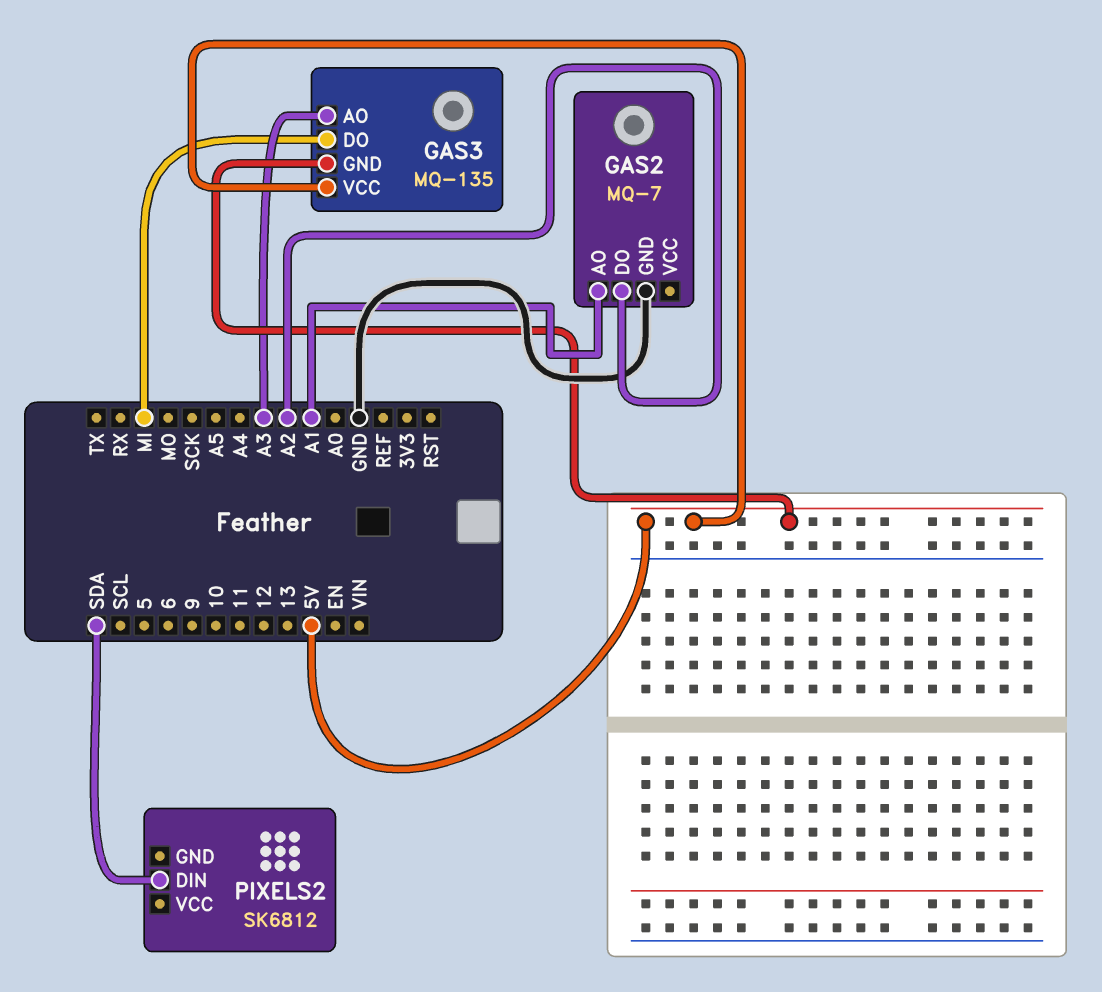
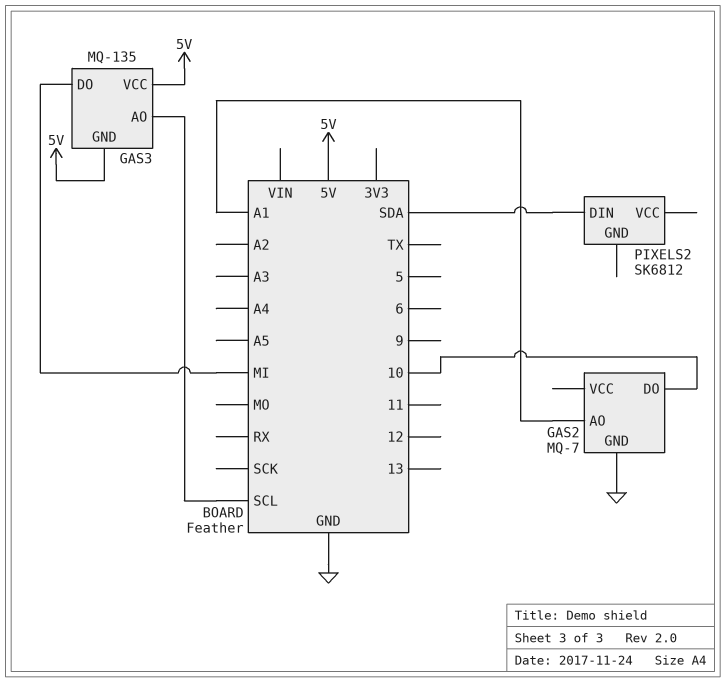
GAS2 pin DO: A2 -> 10
GAS3 pin AO: A3 -> SCL

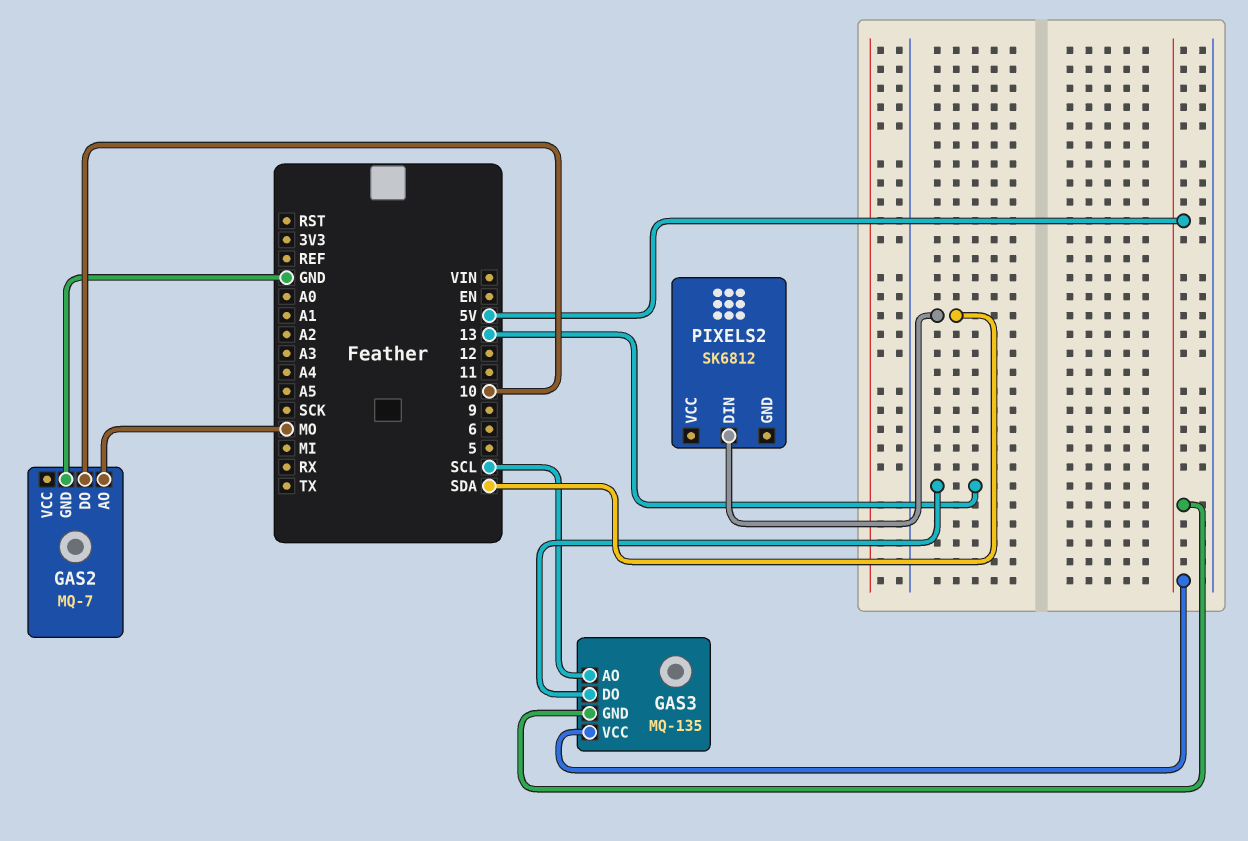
GAS2 pin AO: A1 -> MO
GAS3 pin DO: MI -> 13

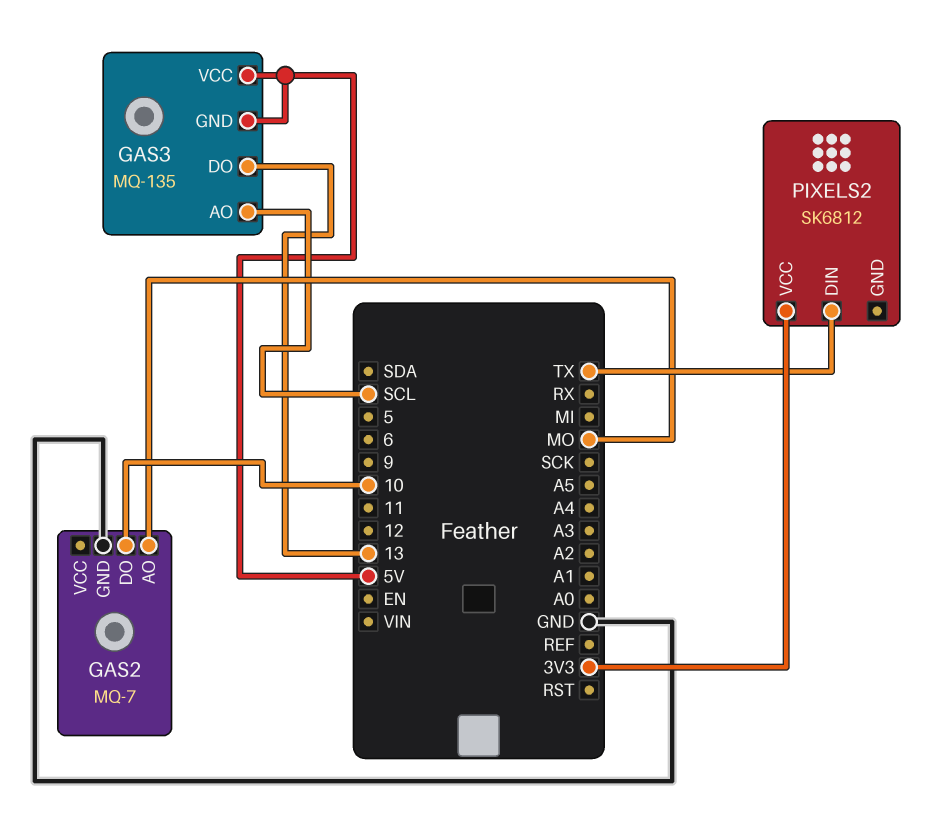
PIXELS2 pin DIN: SDA -> TX
PIXELS2 pin VCC: none -> 3V3

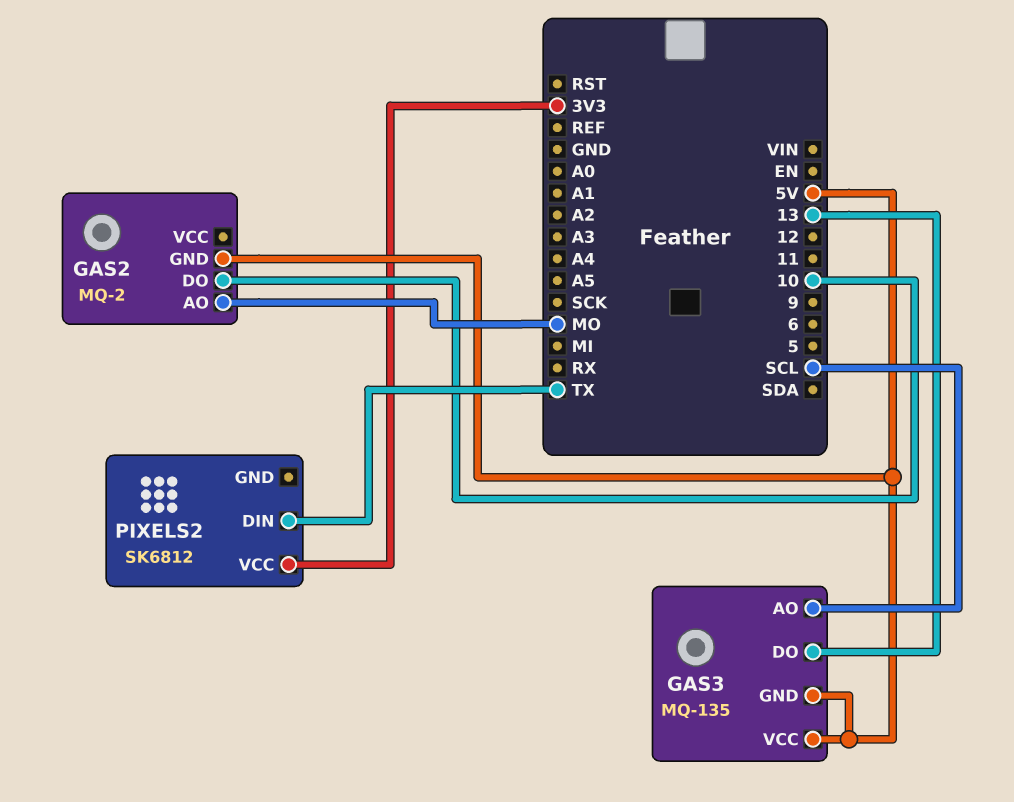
GAS2: MQ-7 -> MQ-2
GAS2 pin GND: GND -> 5V

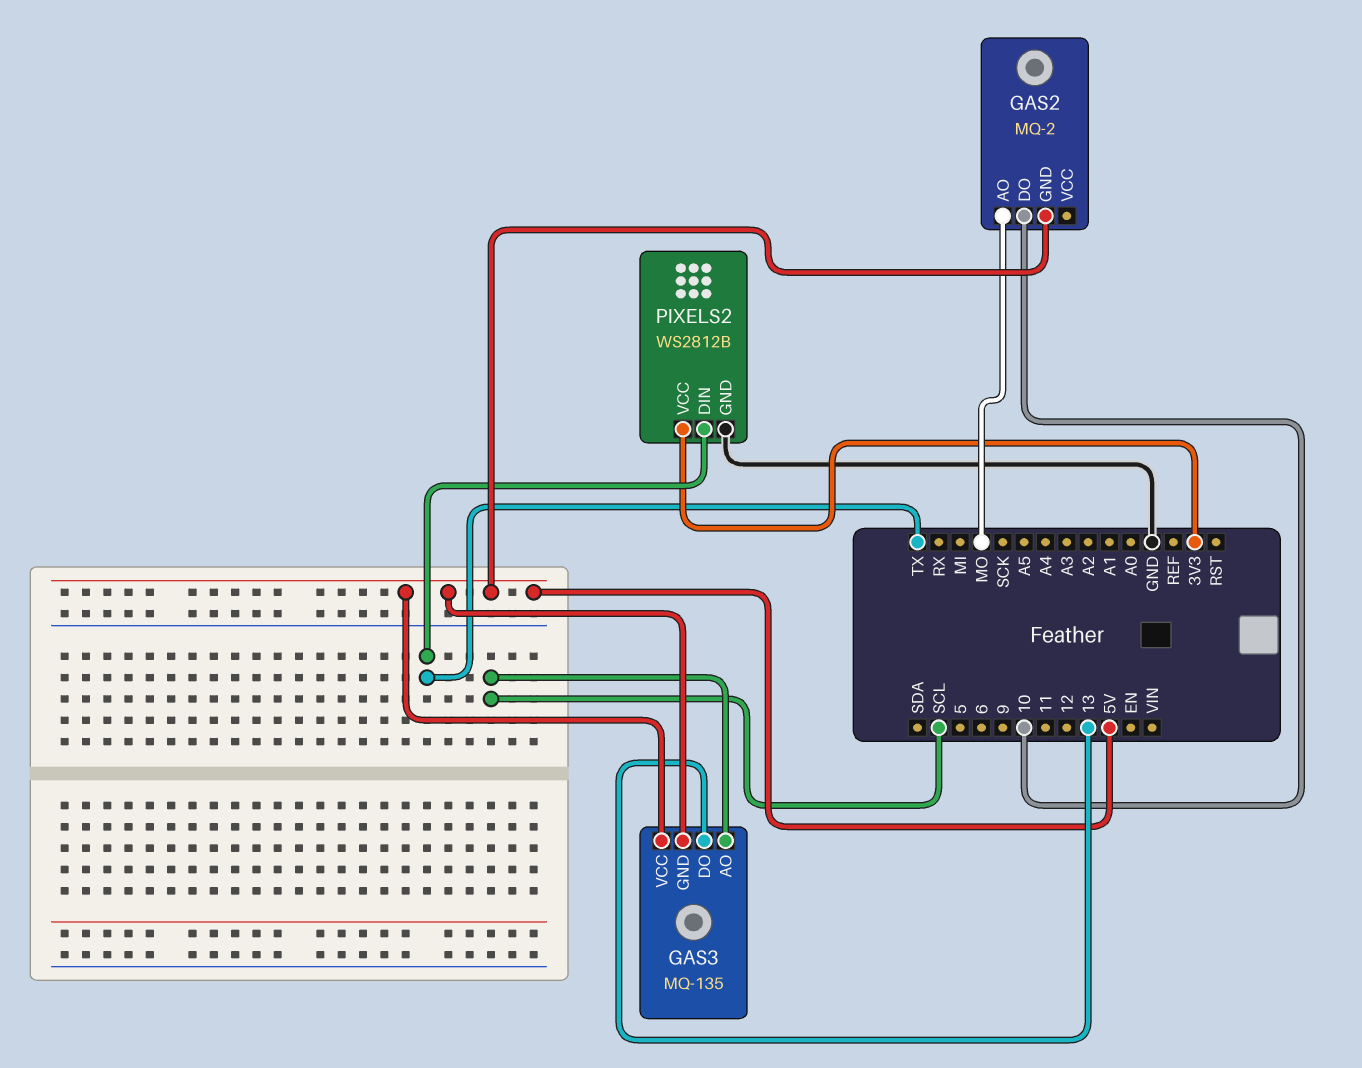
PIXELS2: SK6812 -> WS2812B
PIXELS2 pin GND: none -> GND

